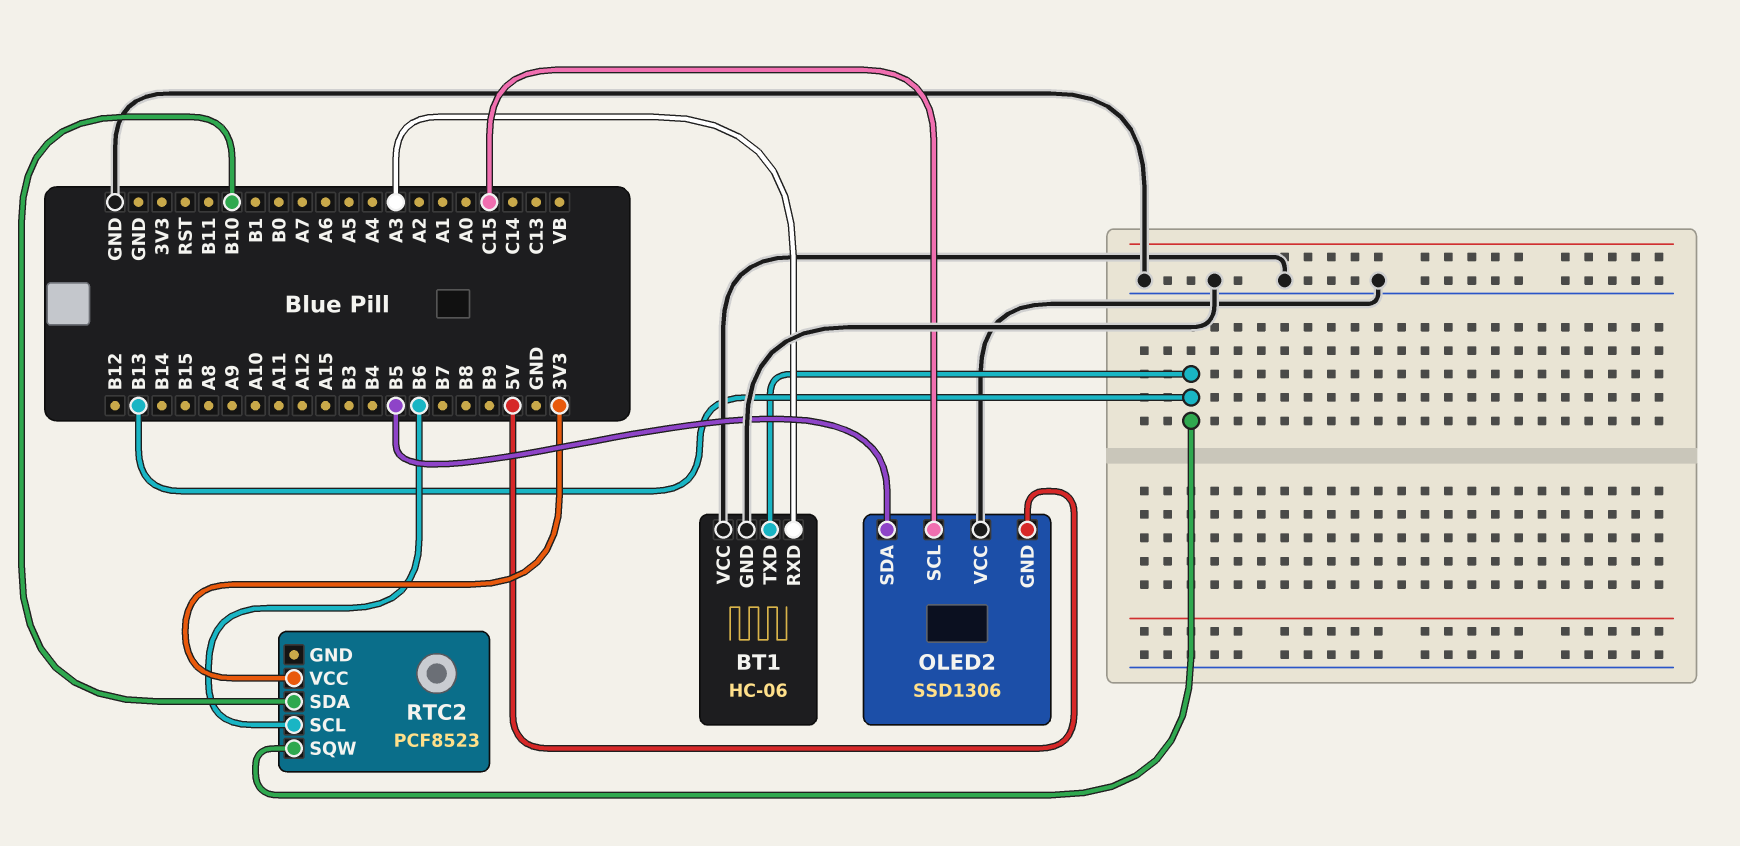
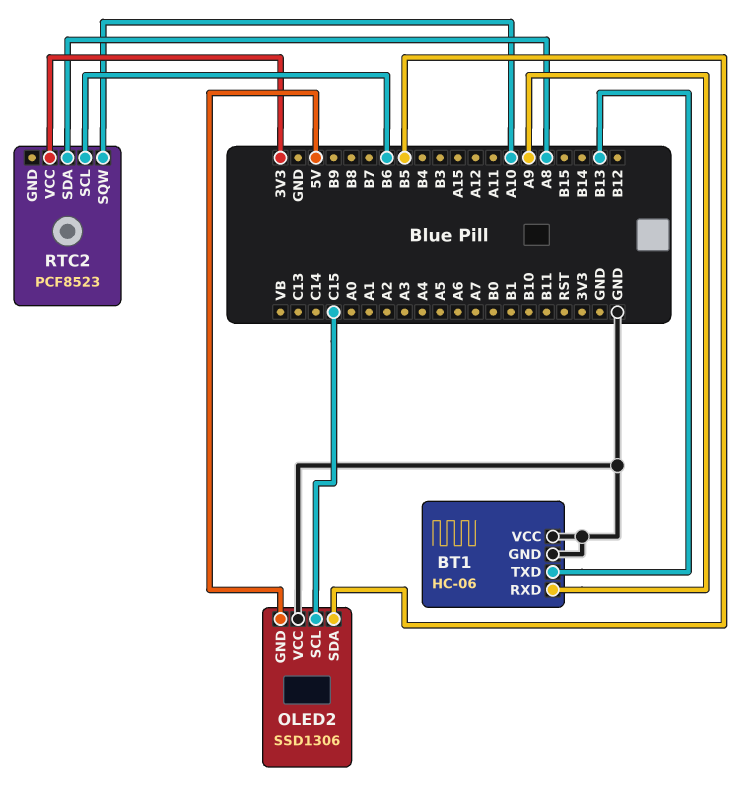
BT1 pin RXD: A3 -> A9
RTC2 pin SDA: B10 -> A8
RTC2 pin SQW: B13 -> A10

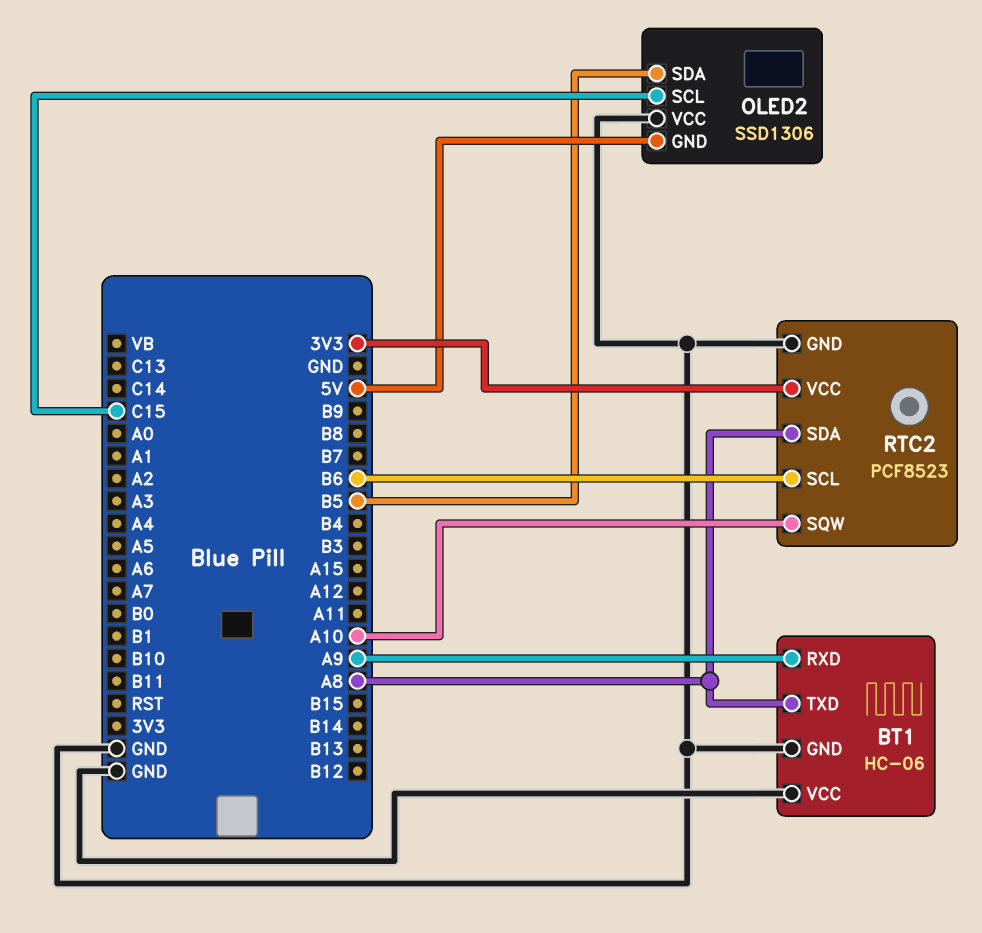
BT1 pin TXD: B13 -> A8
RTC2 pin GND: none -> GND

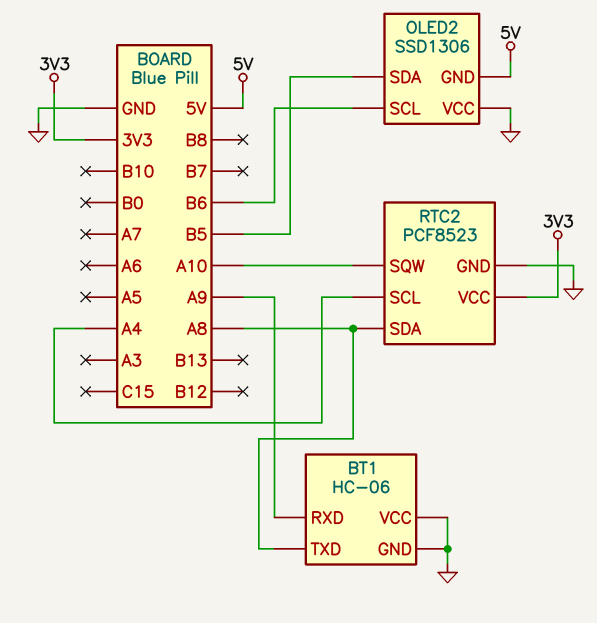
OLED2 pin SCL: C15 -> B6
RTC2 pin SCL: B6 -> A4

